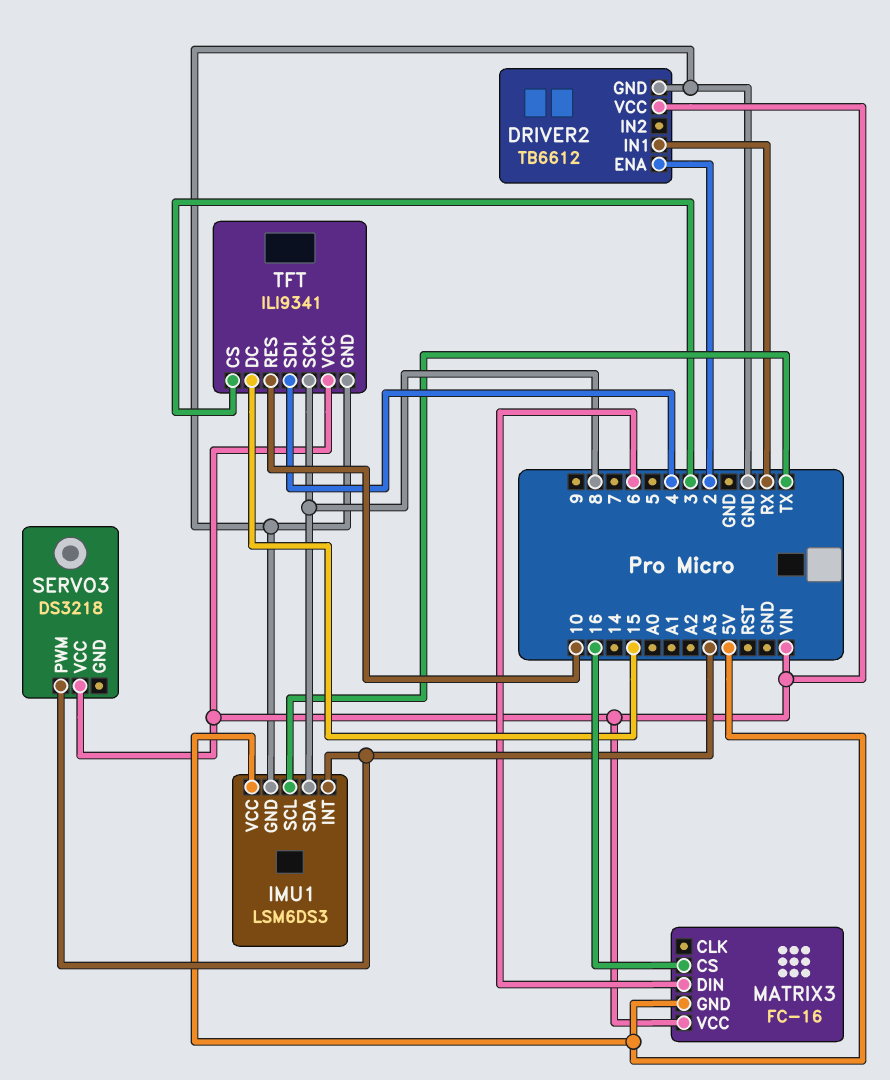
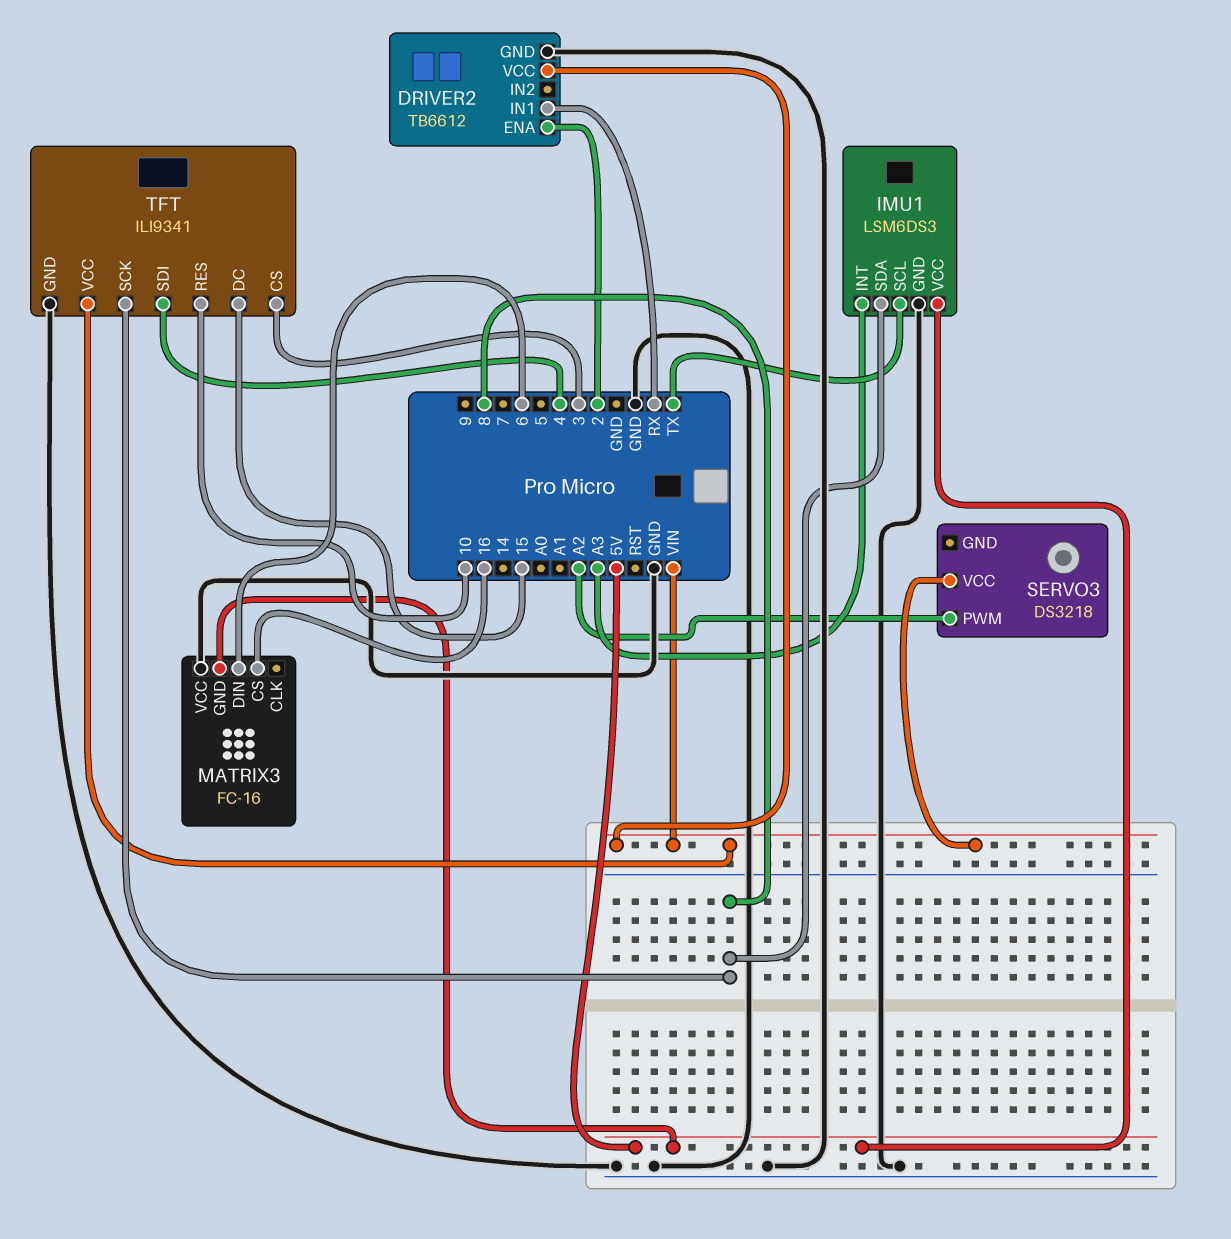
MATRIX3 pin VCC: VIN -> GND
SERVO3 pin PWM: A3 -> A2

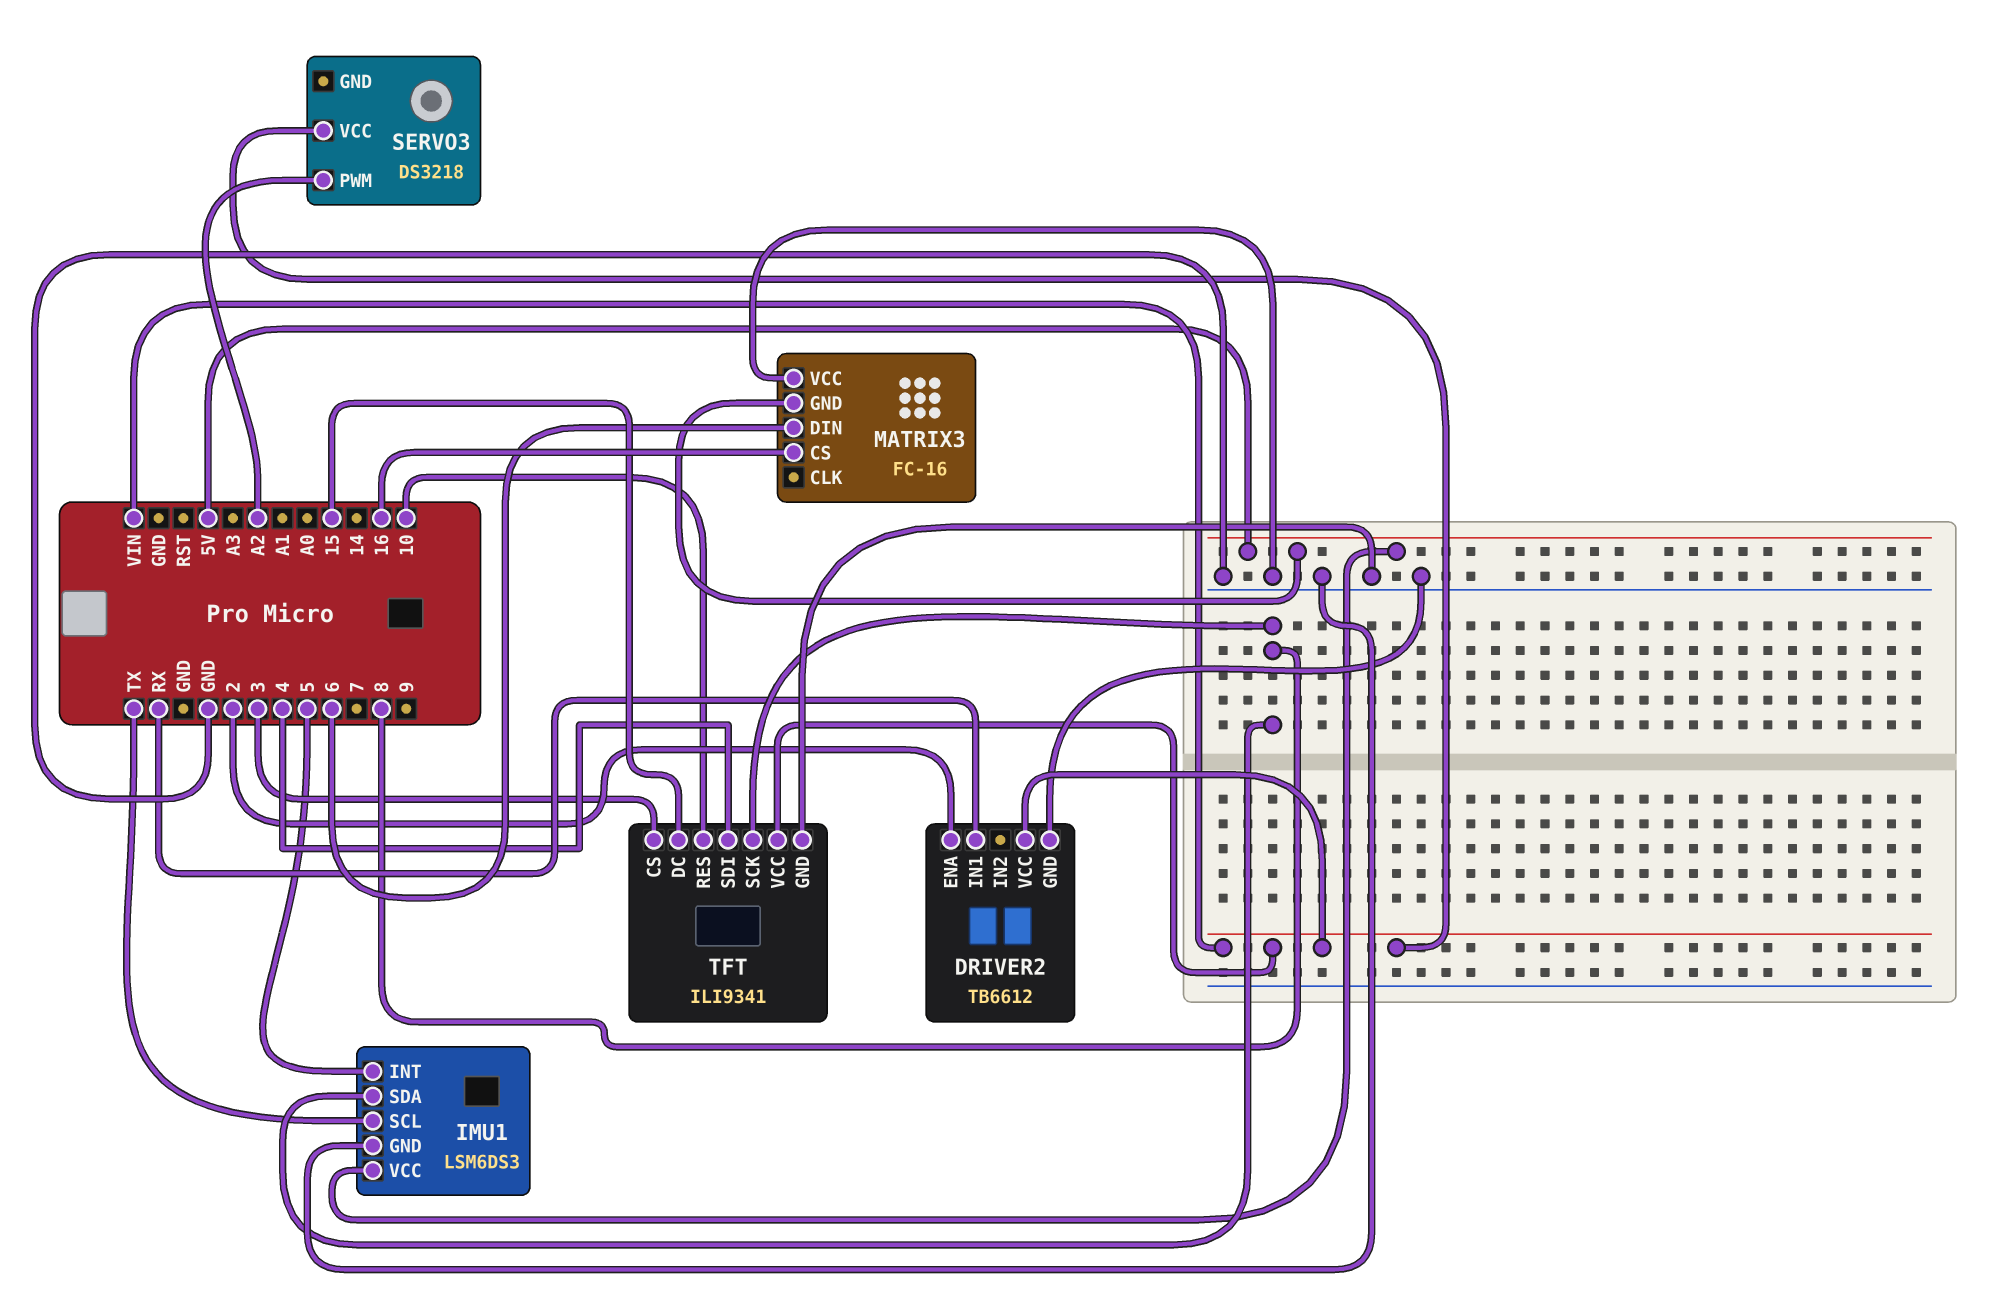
IMU1 pin INT: A3 -> 5

